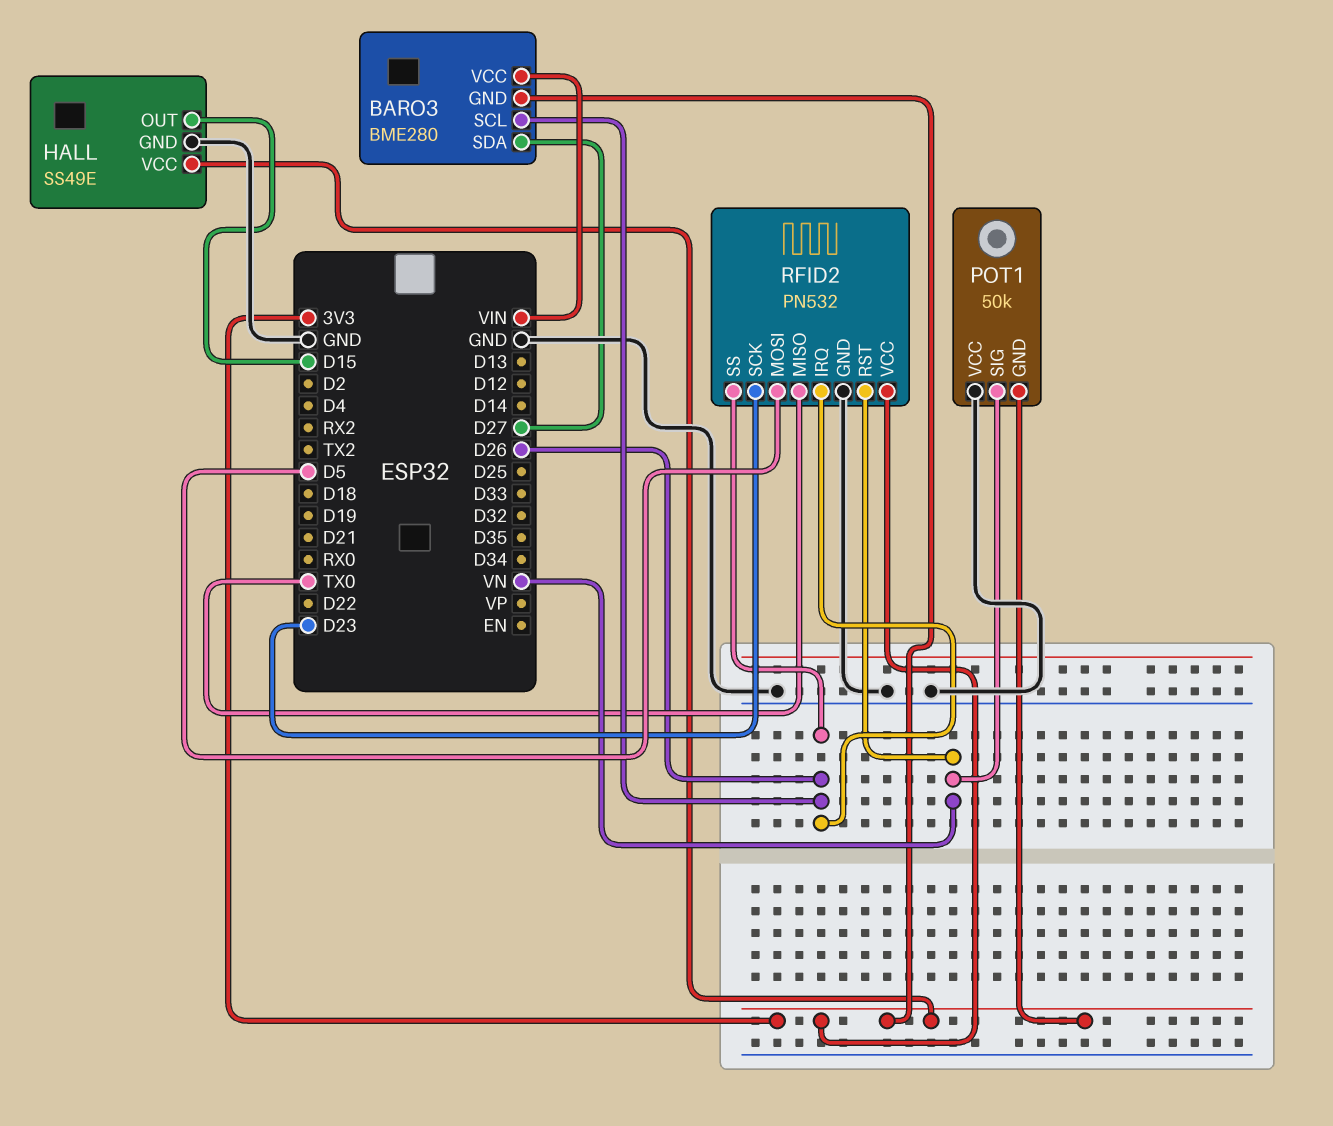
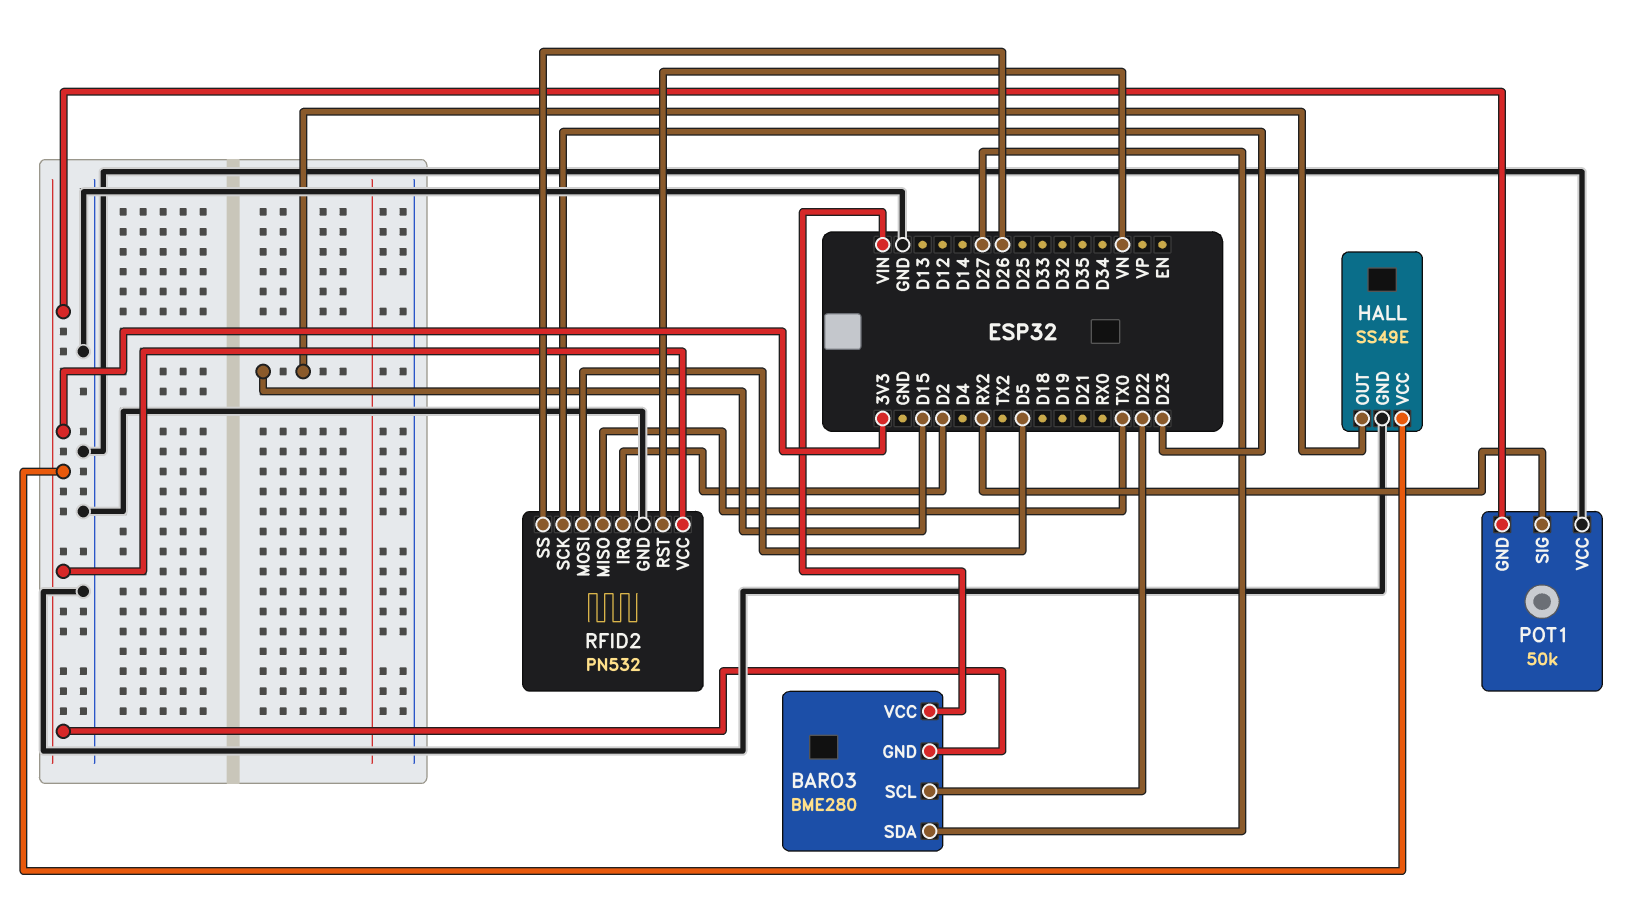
BARO3 pin SCL: D26 -> D22
POT1 pin SIG: VN -> RX2
RFID2 pin IRQ: D26 -> D2

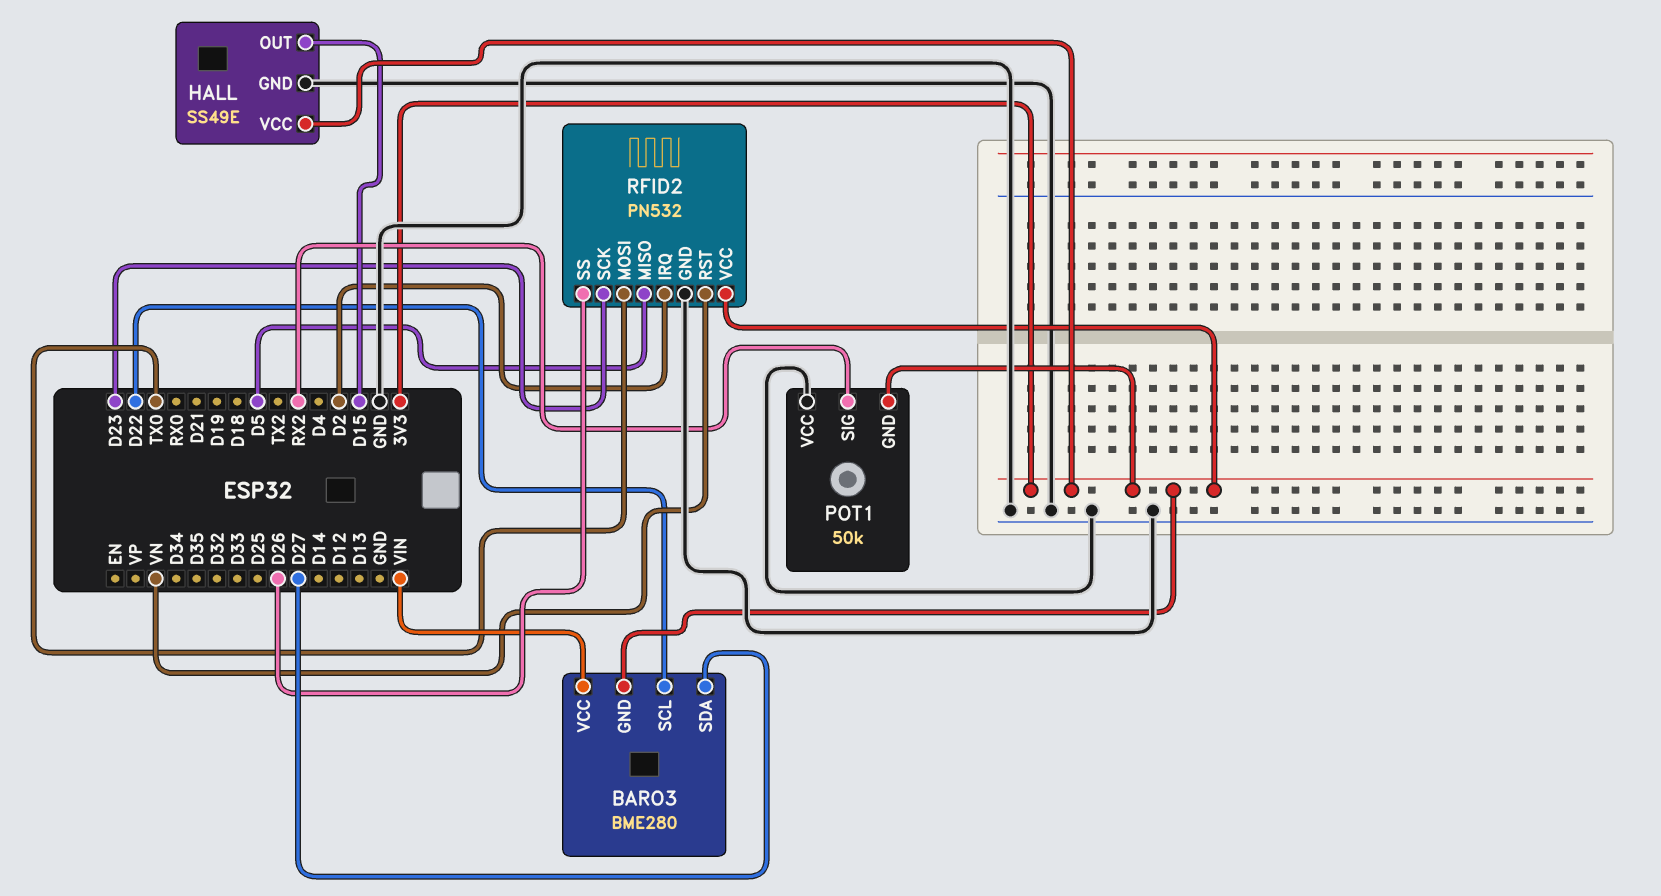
RFID2 pin MISO: TX0 -> D5
RFID2 pin MOSI: D5 -> TX0

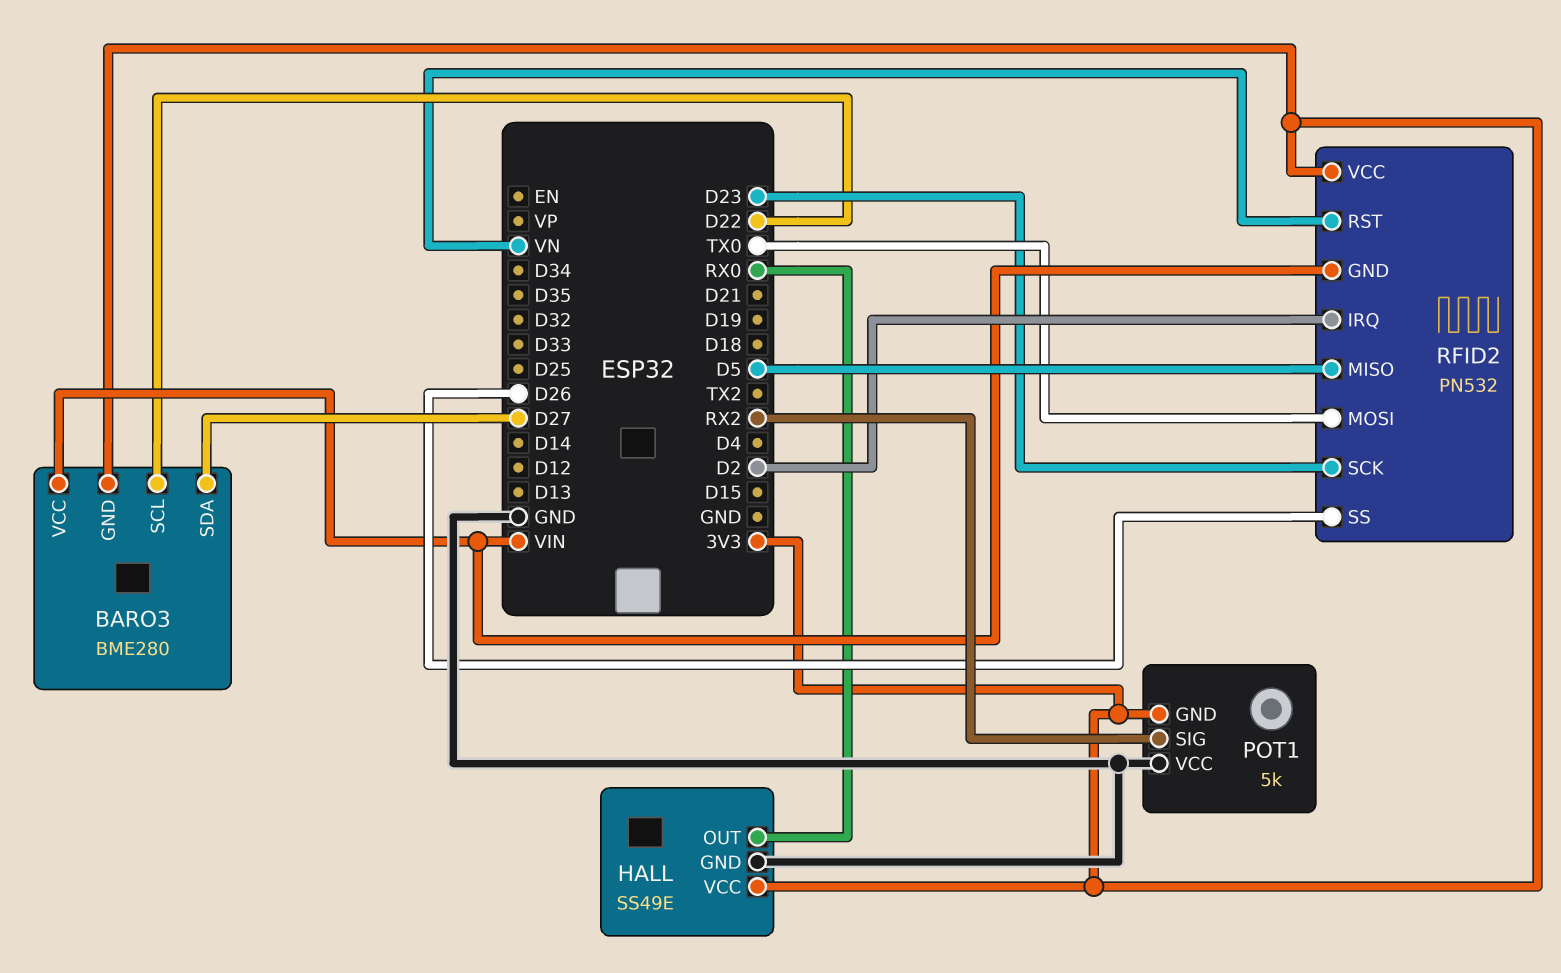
HALL pin OUT: D15 -> RX0
POT1: 50k -> 5k
RFID2 pin GND: GND -> VIN

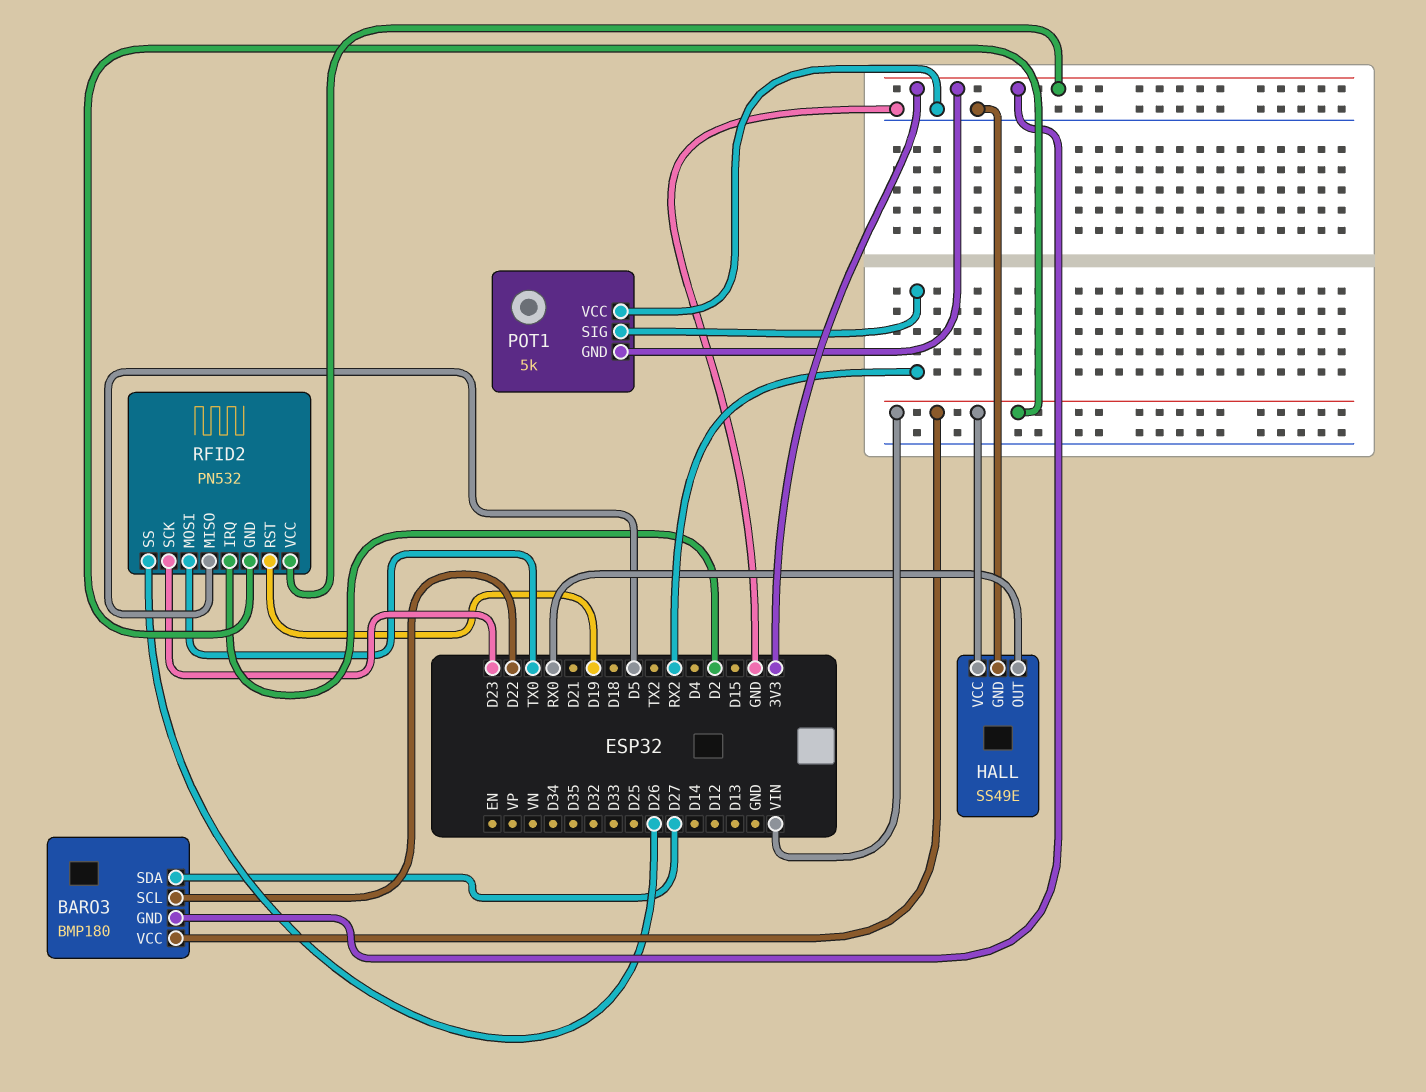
BARO3: BME280 -> BMP180
HALL pin VCC: 3V3 -> VIN
RFID2 pin RST: VN -> D19

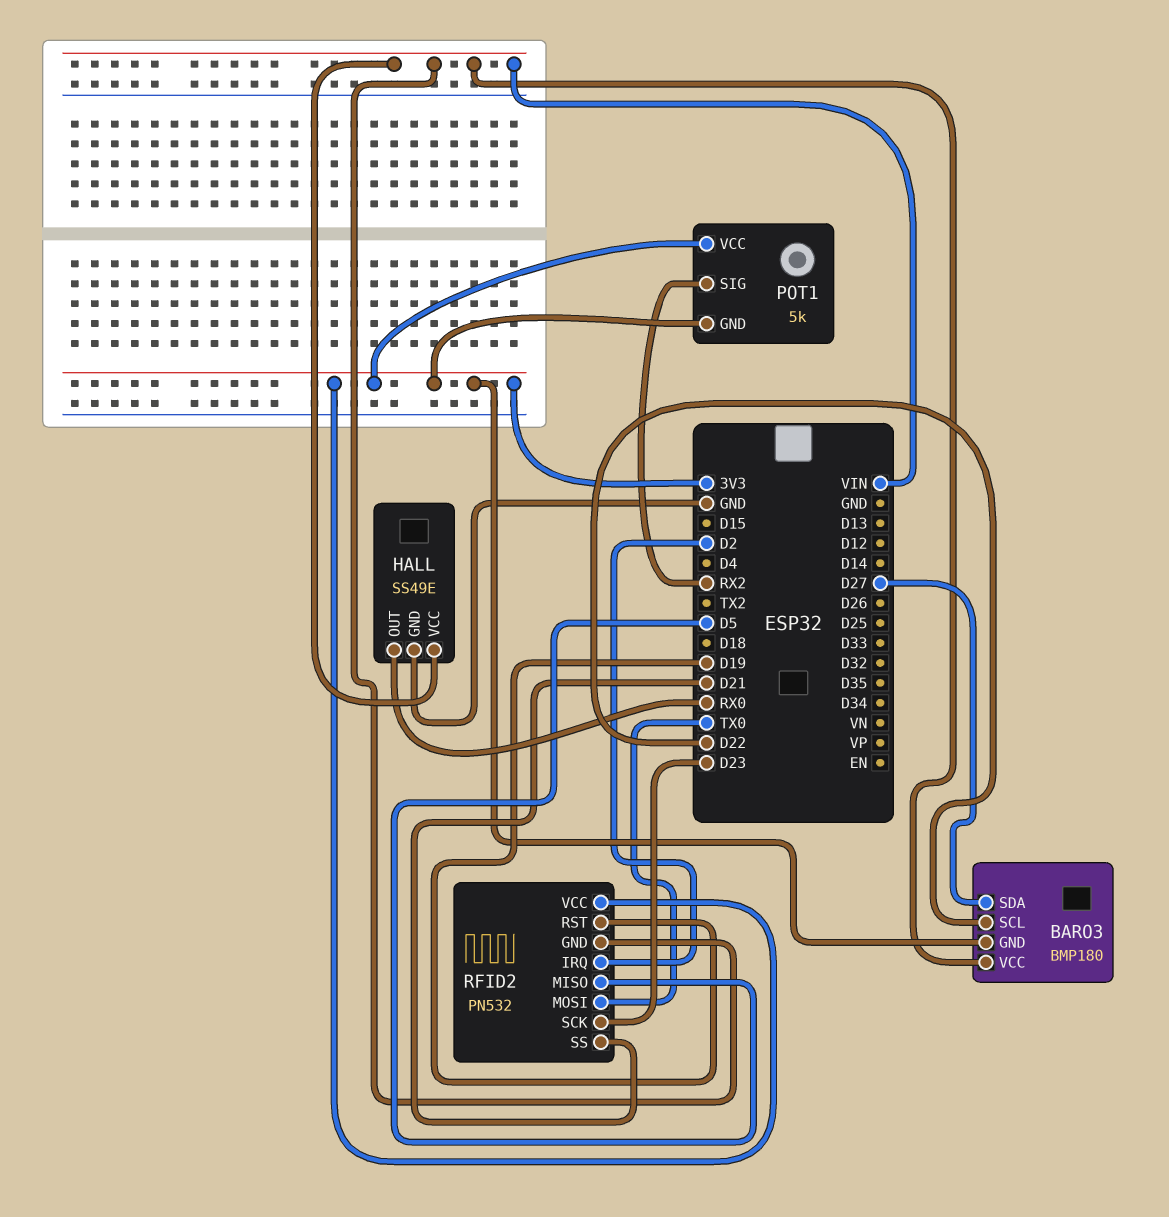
POT1 pin VCC: GND -> 3V3
RFID2 pin SS: D26 -> D21

